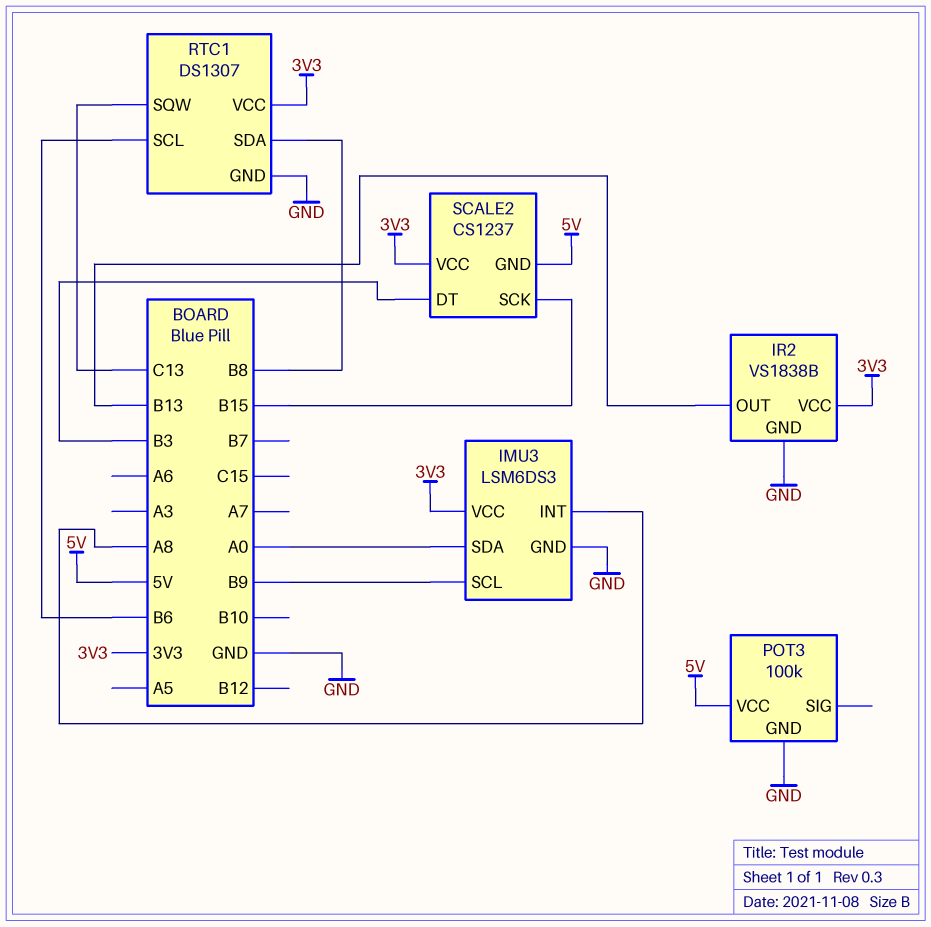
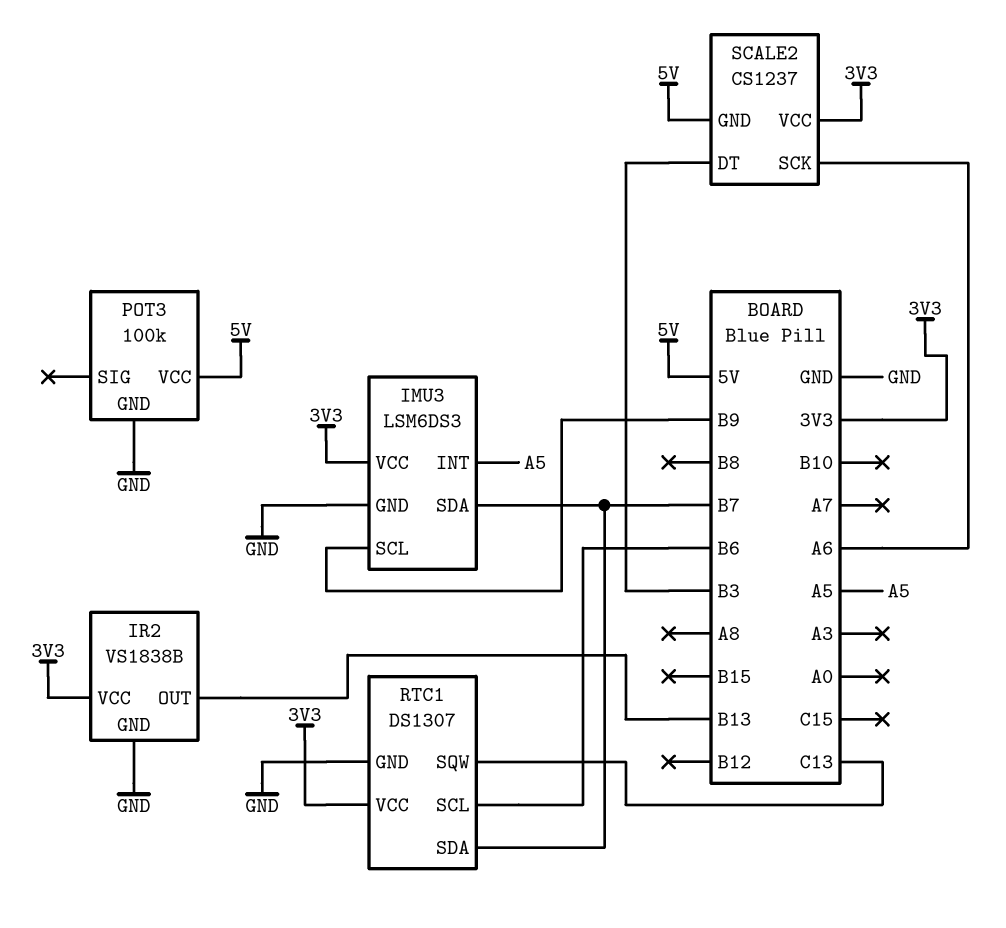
IMU3 pin INT: A8 -> A5
IMU3 pin SDA: A0 -> B7
RTC1 pin SDA: B8 -> B7
SCALE2 pin SCK: B15 -> A6

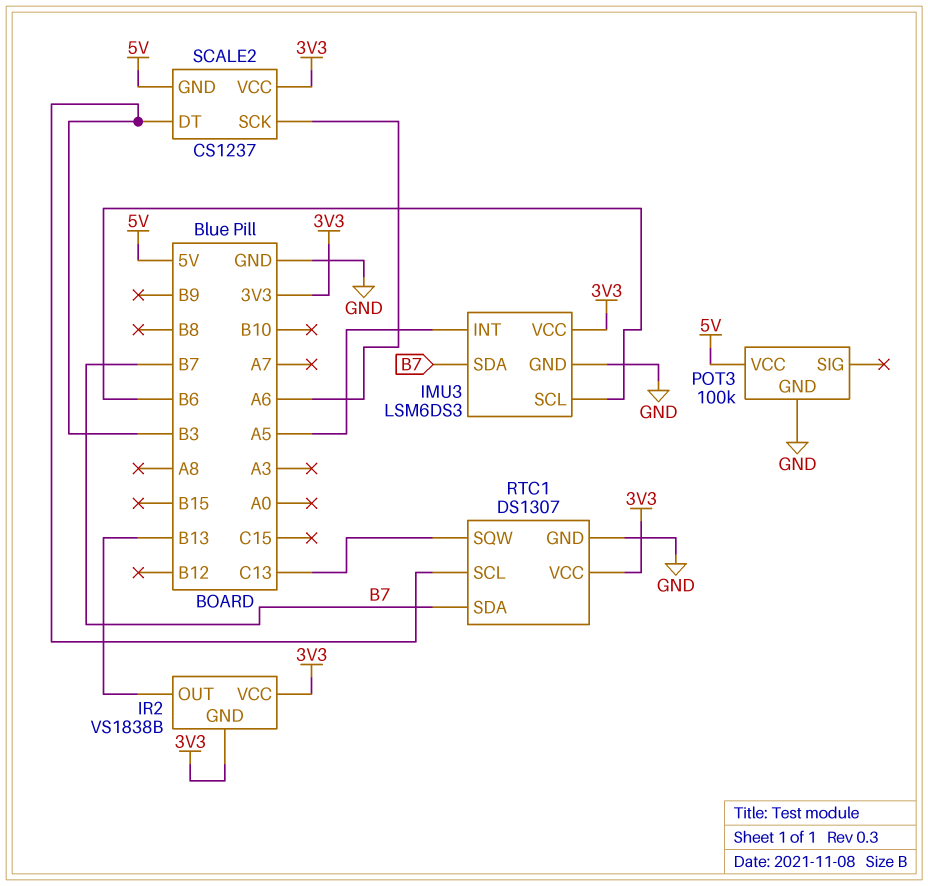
IMU3 pin SCL: B9 -> B6
IR2 pin GND: GND -> 3V3
RTC1 pin SCL: B6 -> B3

